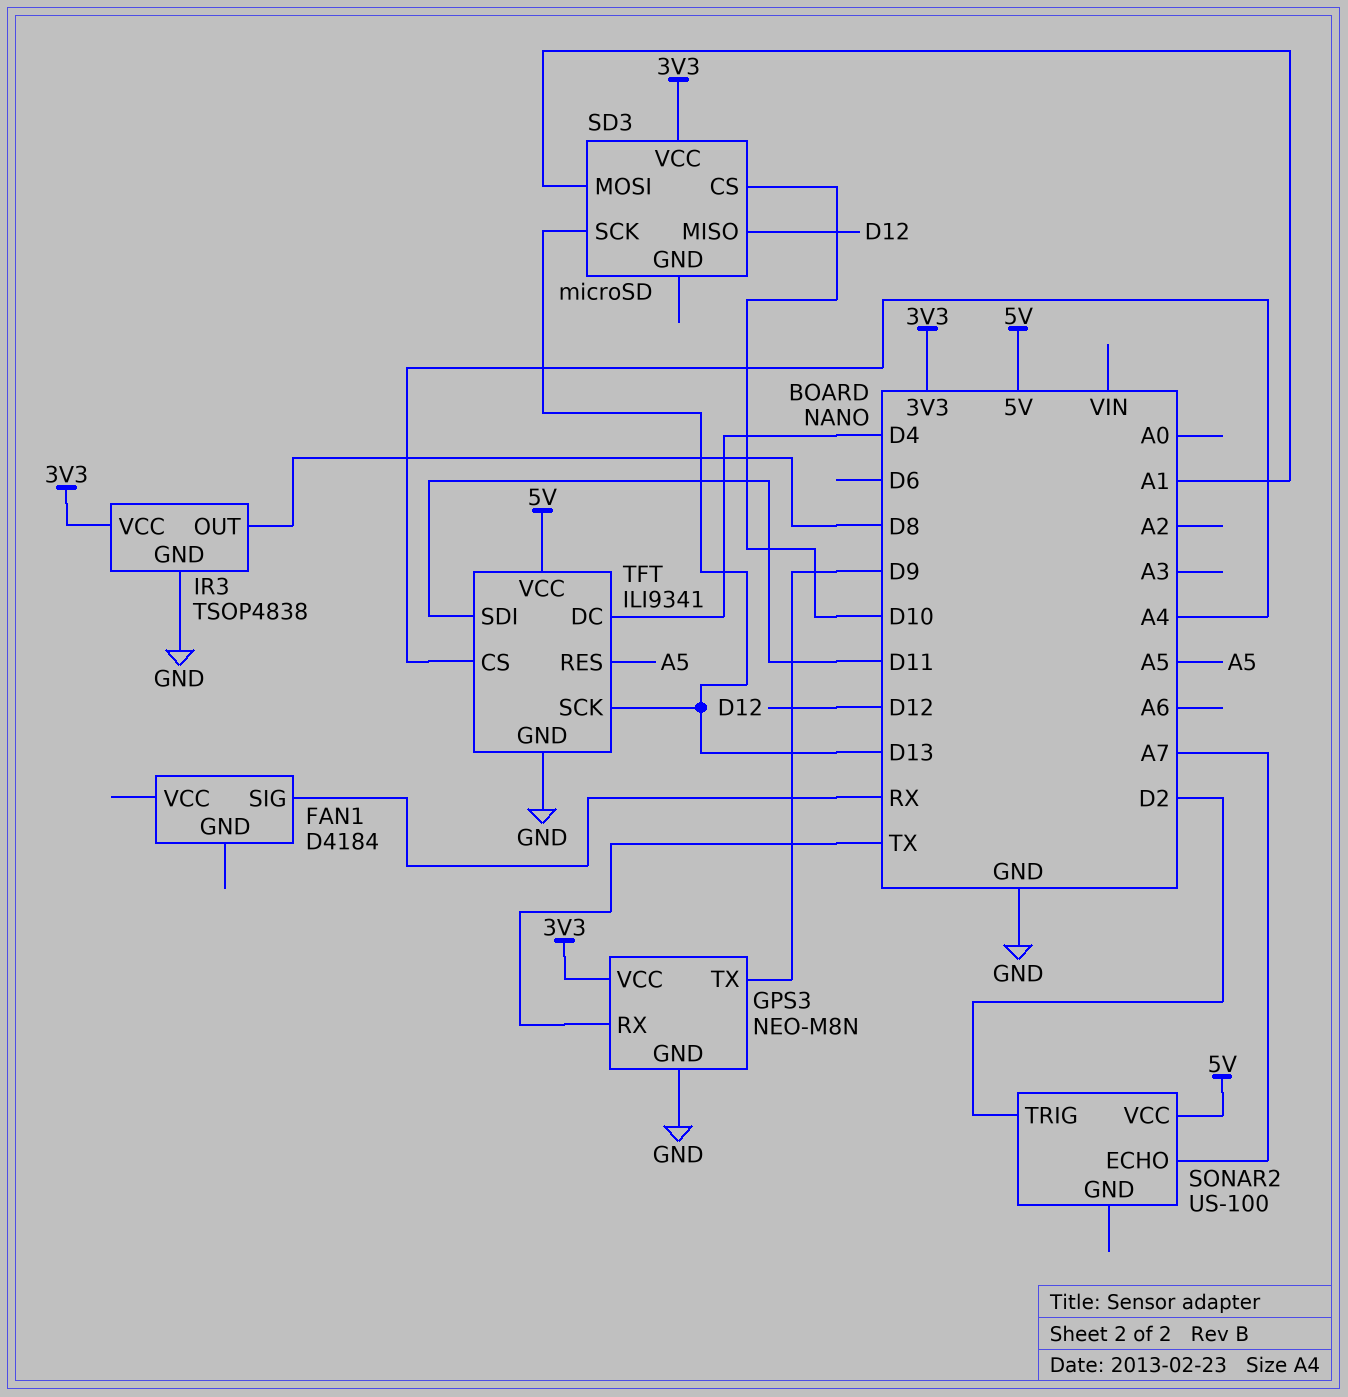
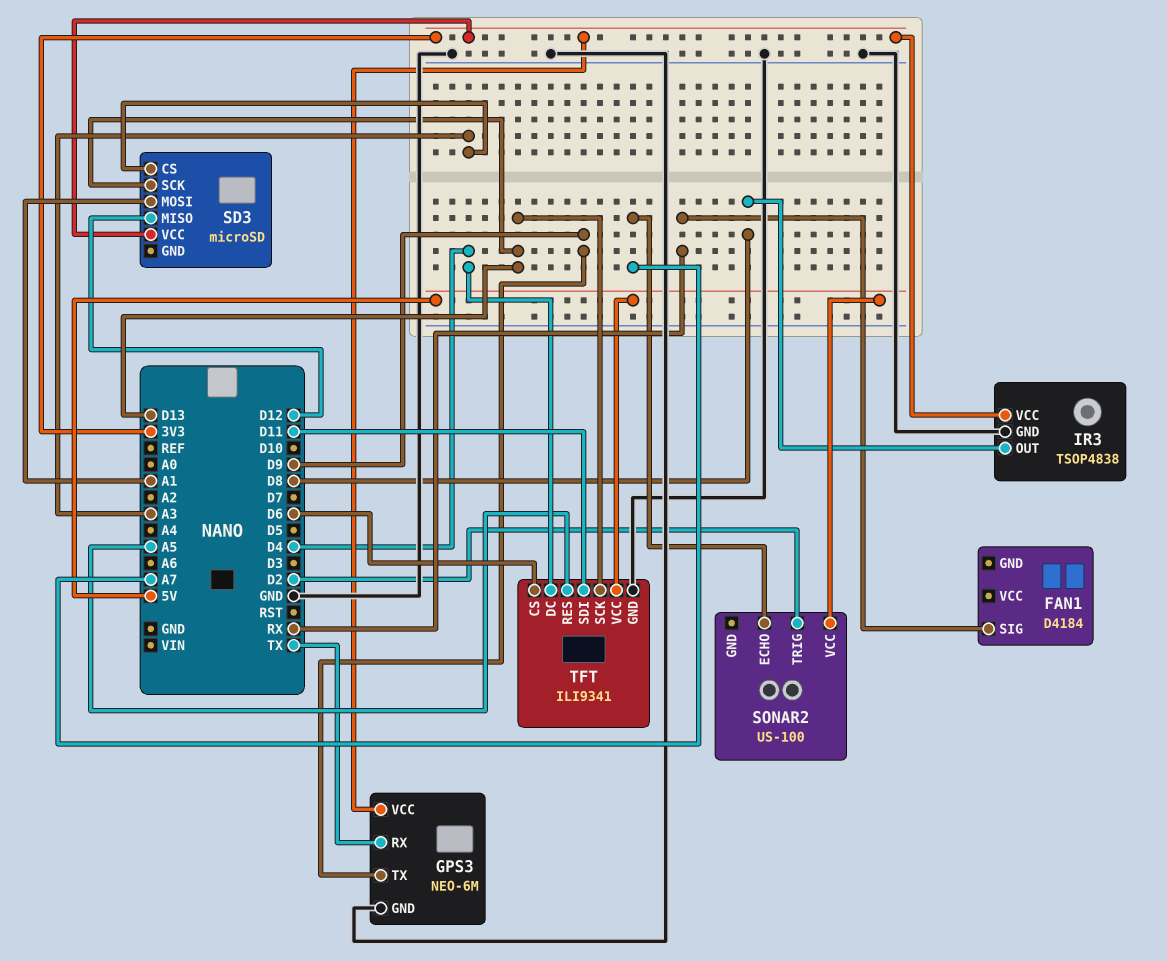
GPS3: NEO-M8N -> NEO-6M
SD3 pin CS: D10 -> A3
TFT pin CS: A4 -> D6

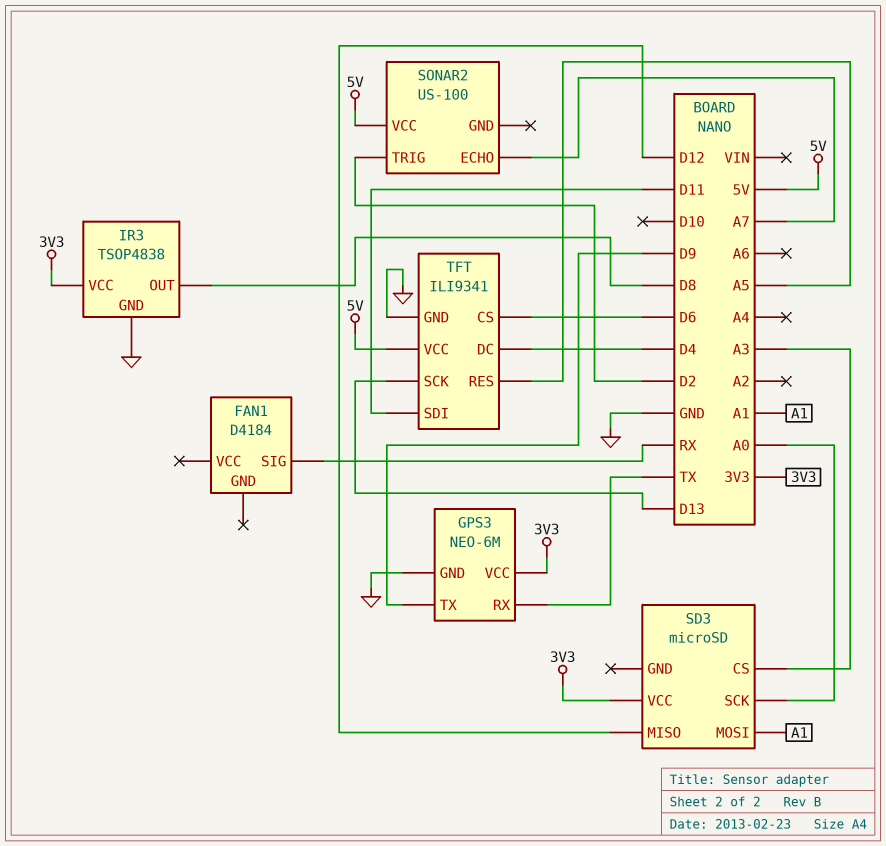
SD3 pin SCK: D13 -> A0

